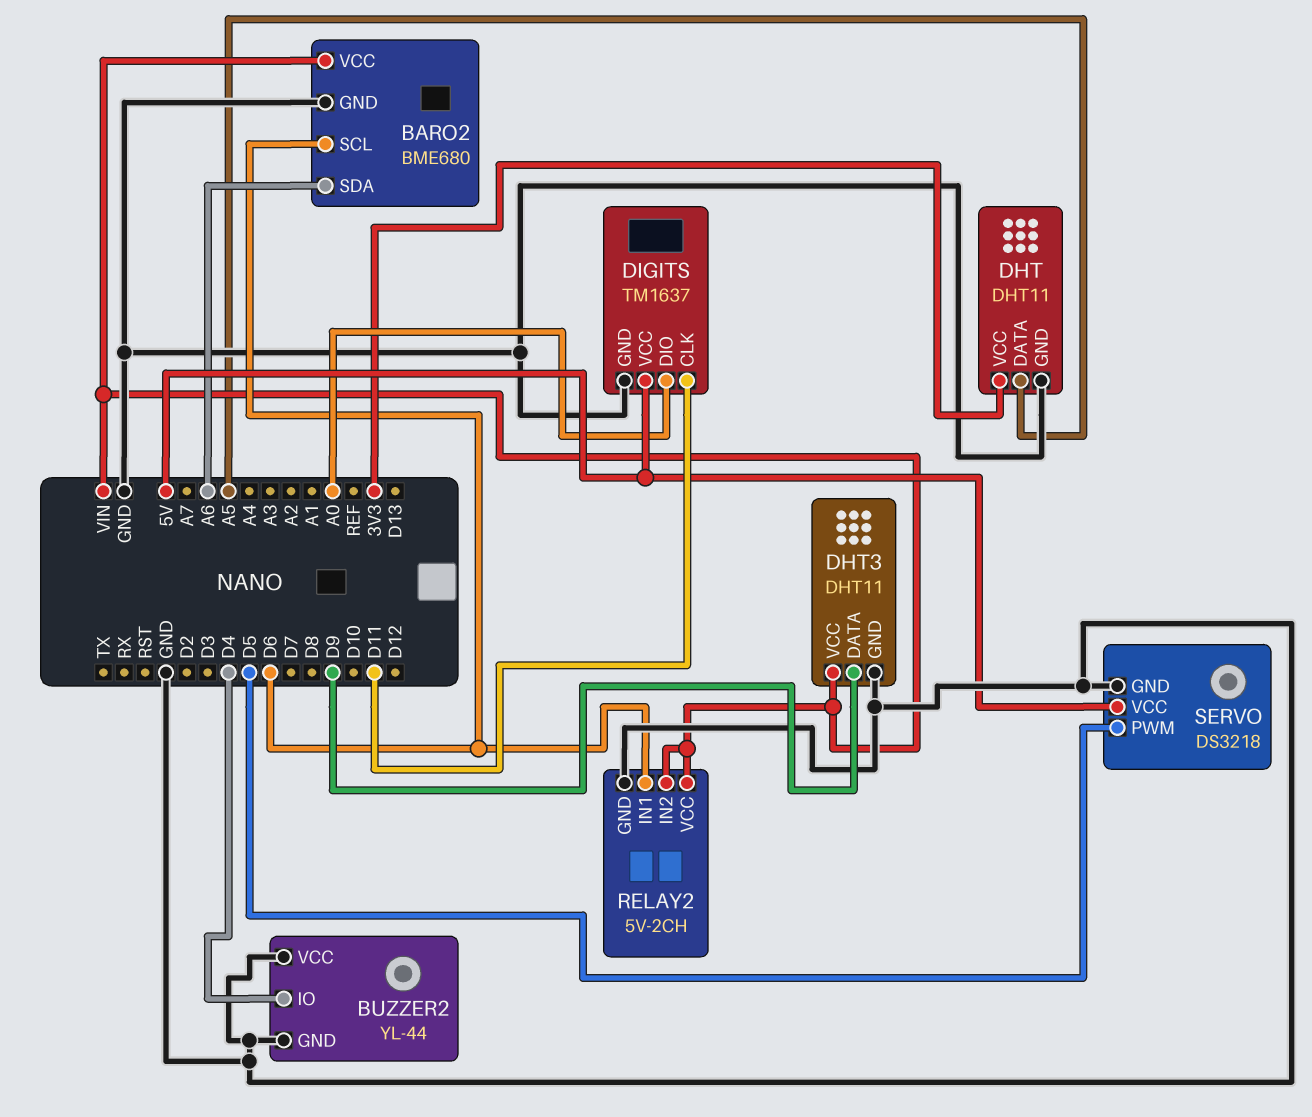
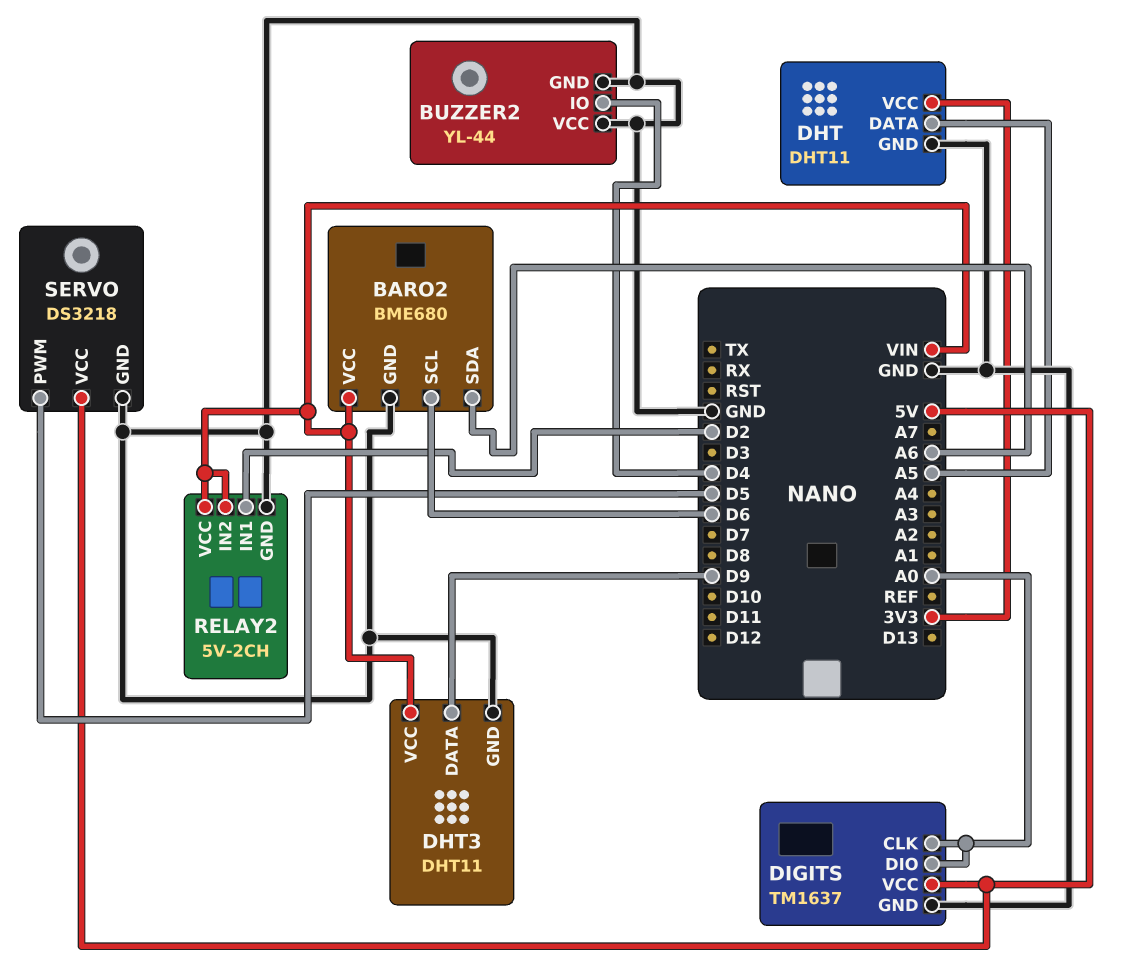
DIGITS pin CLK: D11 -> A0
RELAY2 pin IN1: D6 -> D2

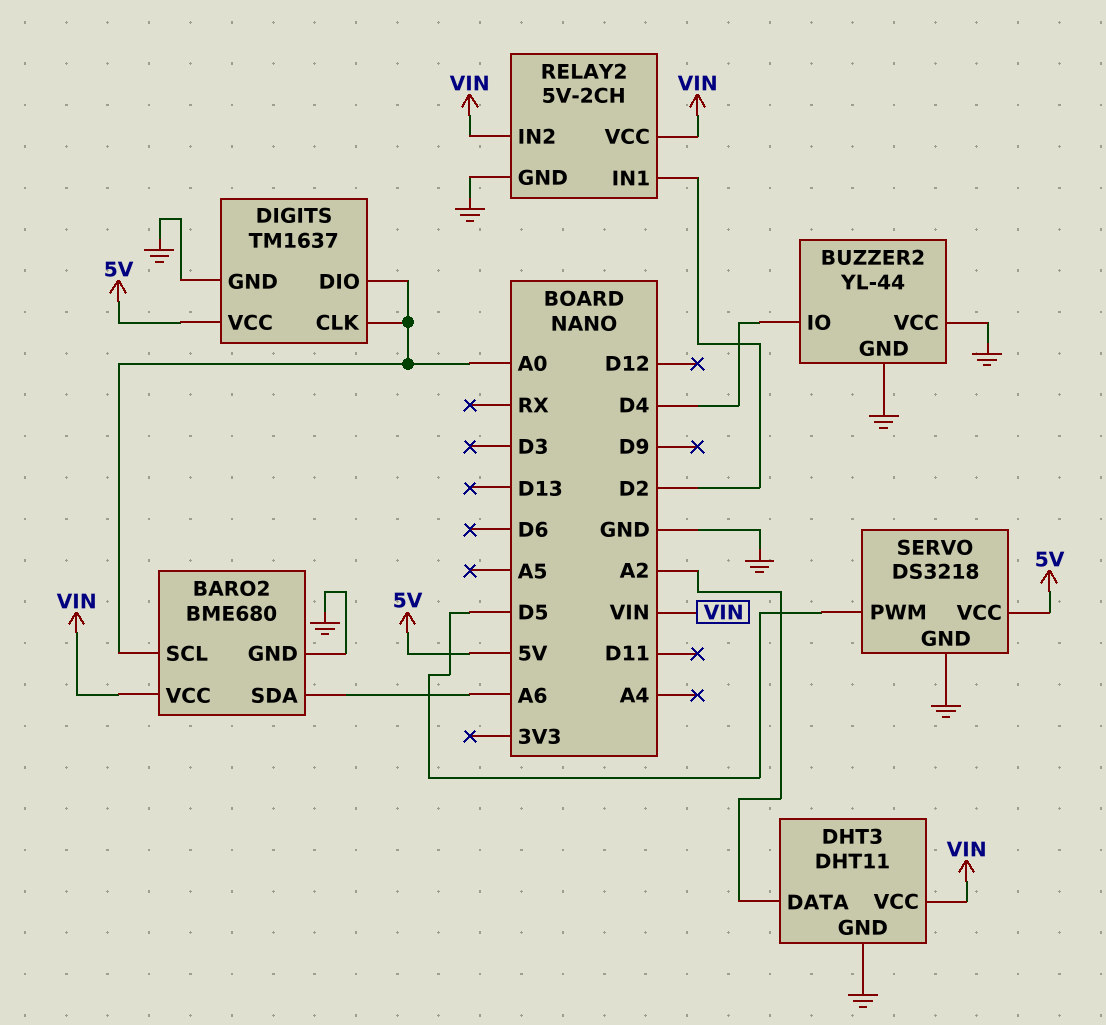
BARO2 pin SCL: D6 -> A0
DHT: DHT11 -> none
DHT pin DATA: A5 -> none
DHT pin GND: GND -> none
DHT pin VCC: 3V3 -> none
DHT3 pin DATA: D9 -> A2

